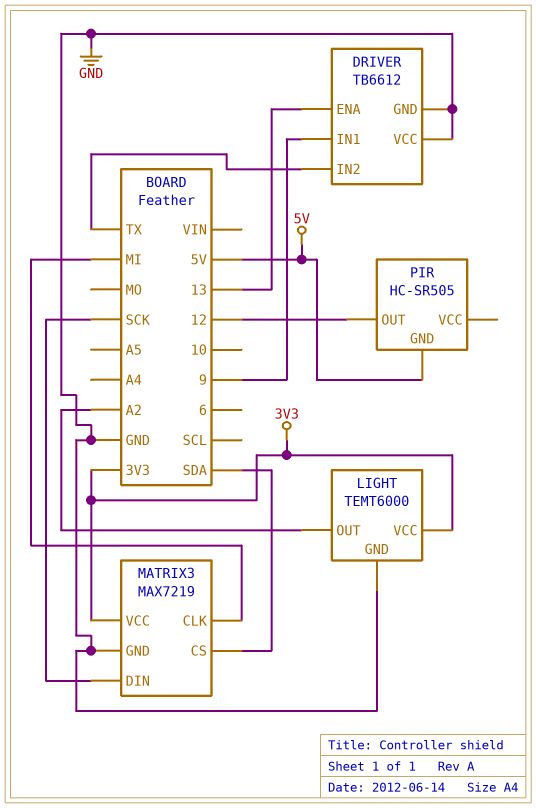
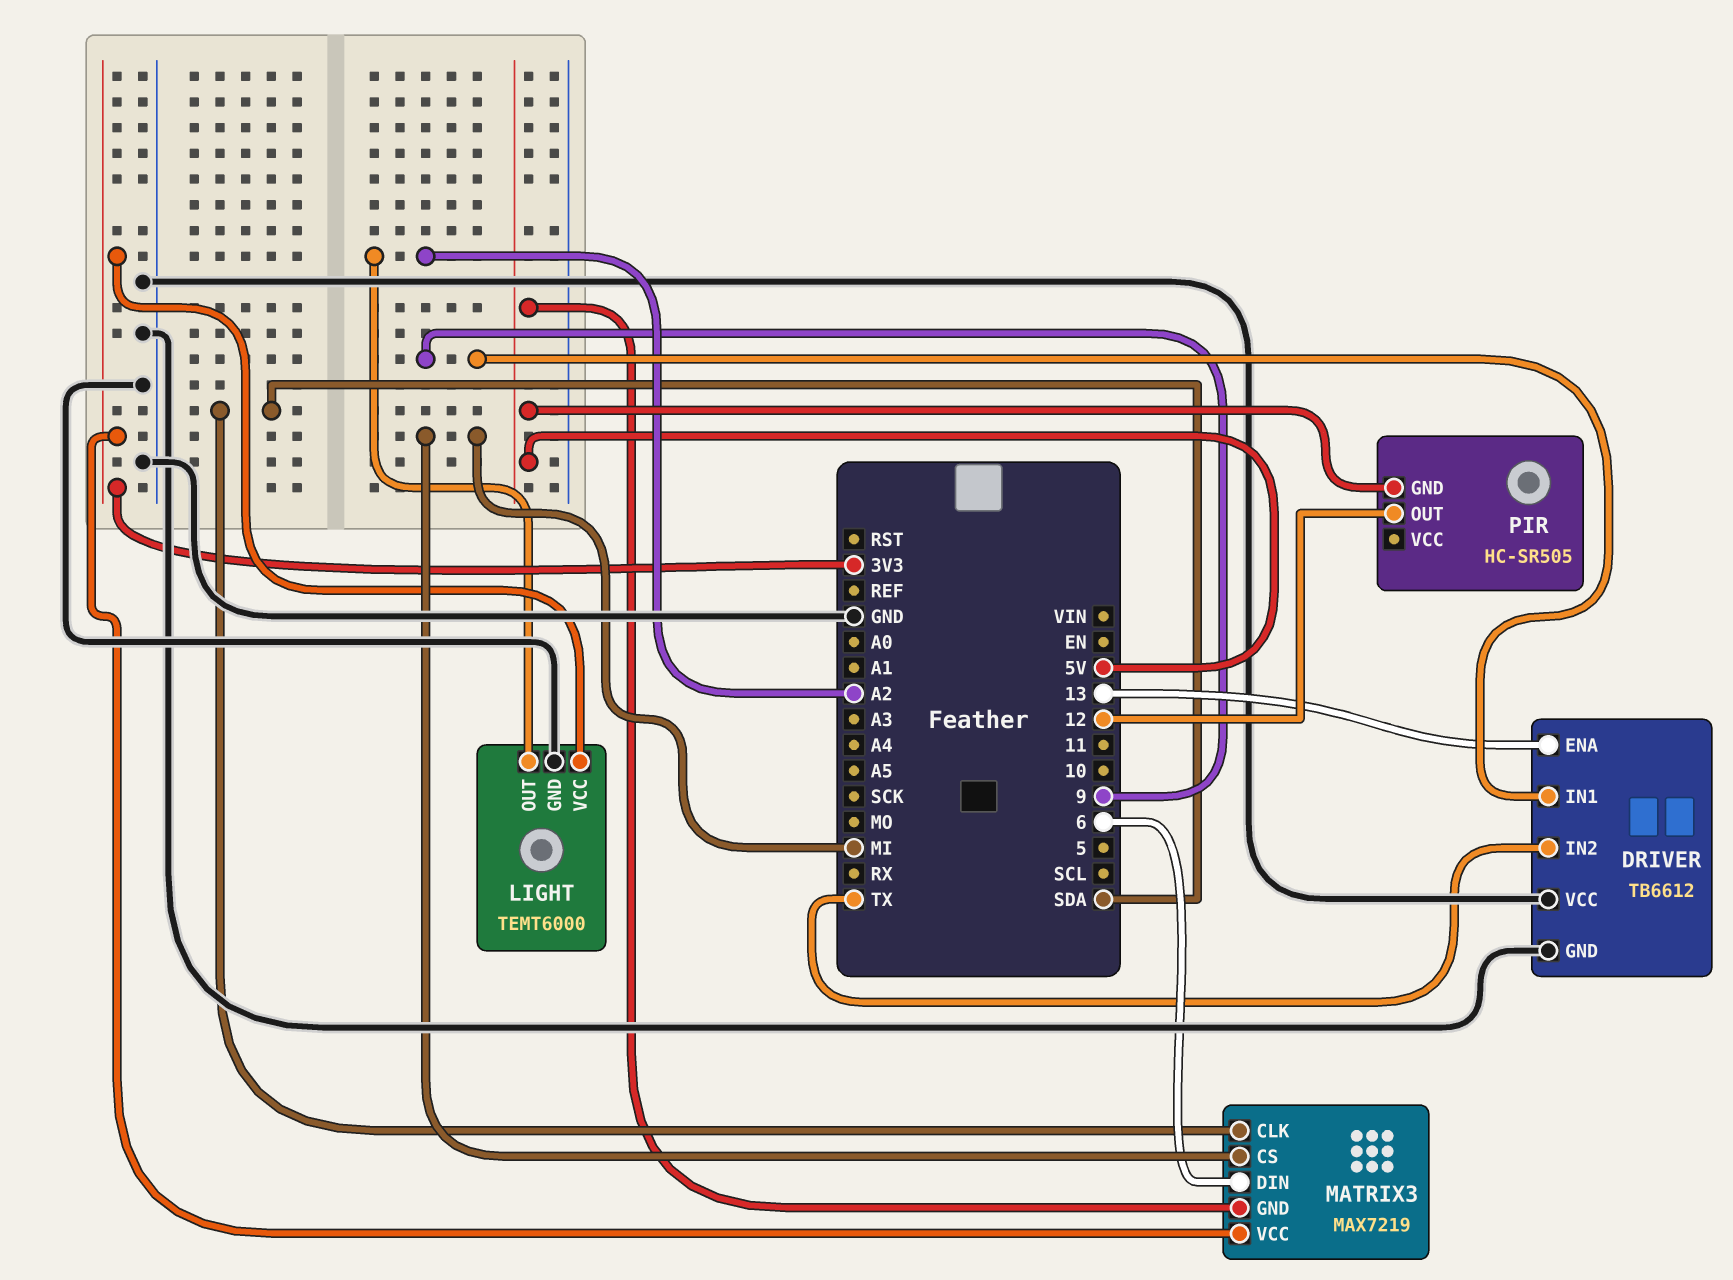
MATRIX3 pin CLK: MI -> SDA
MATRIX3 pin CS: SDA -> MI
MATRIX3 pin DIN: SCK -> 6
MATRIX3 pin GND: GND -> 5V

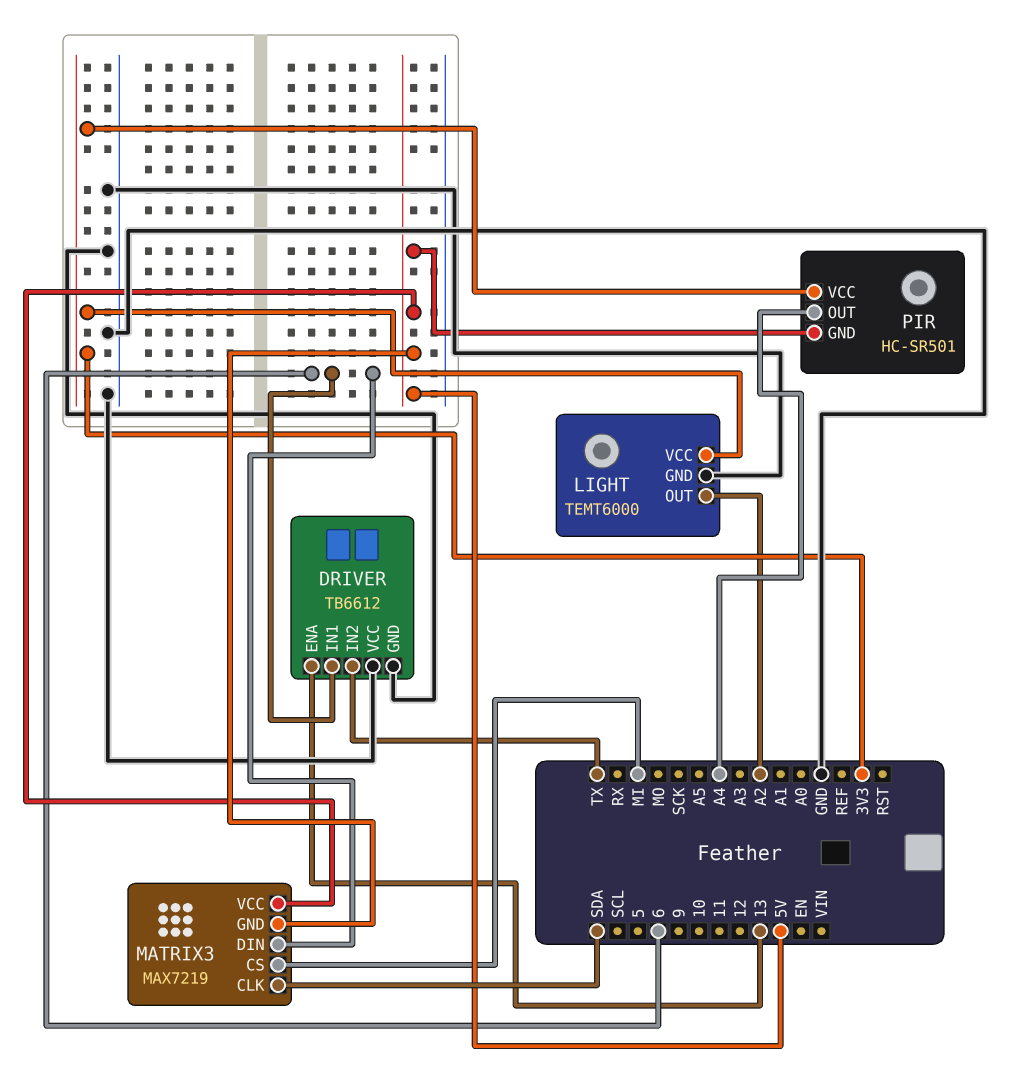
DRIVER pin IN1: 9 -> 6
MATRIX3 pin VCC: 3V3 -> 5V
PIR: HC-SR505 -> HC-SR501
PIR pin OUT: 12 -> A4
PIR pin VCC: none -> 3V3

